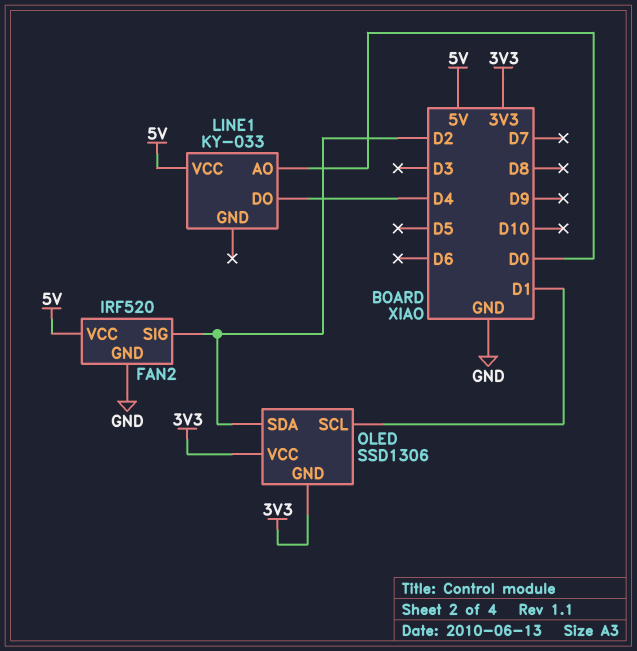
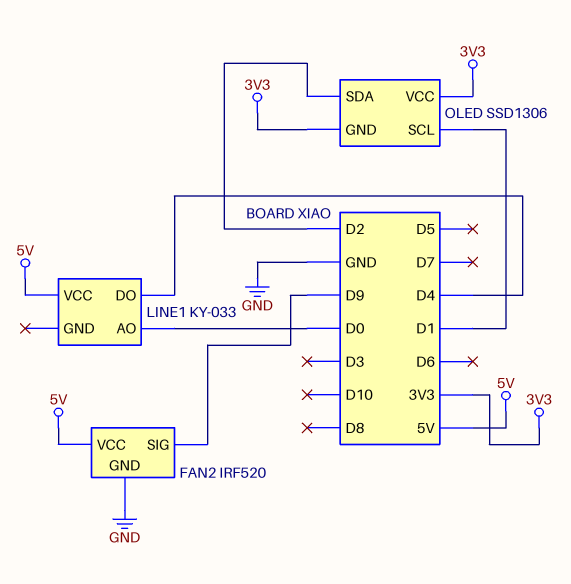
FAN2 pin SIG: D2 -> D9

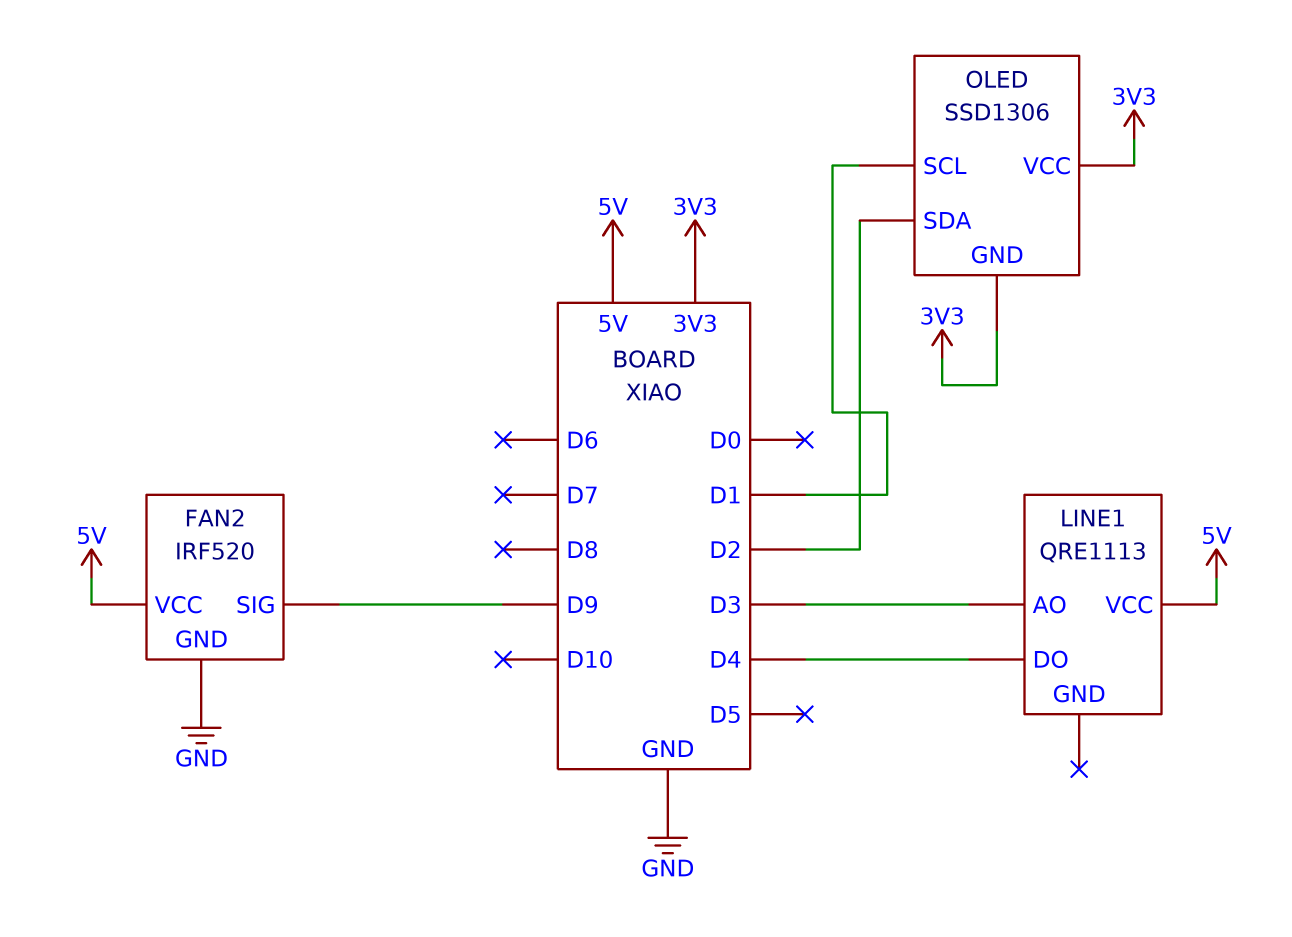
LINE1: KY-033 -> QRE1113
LINE1 pin AO: D0 -> D3

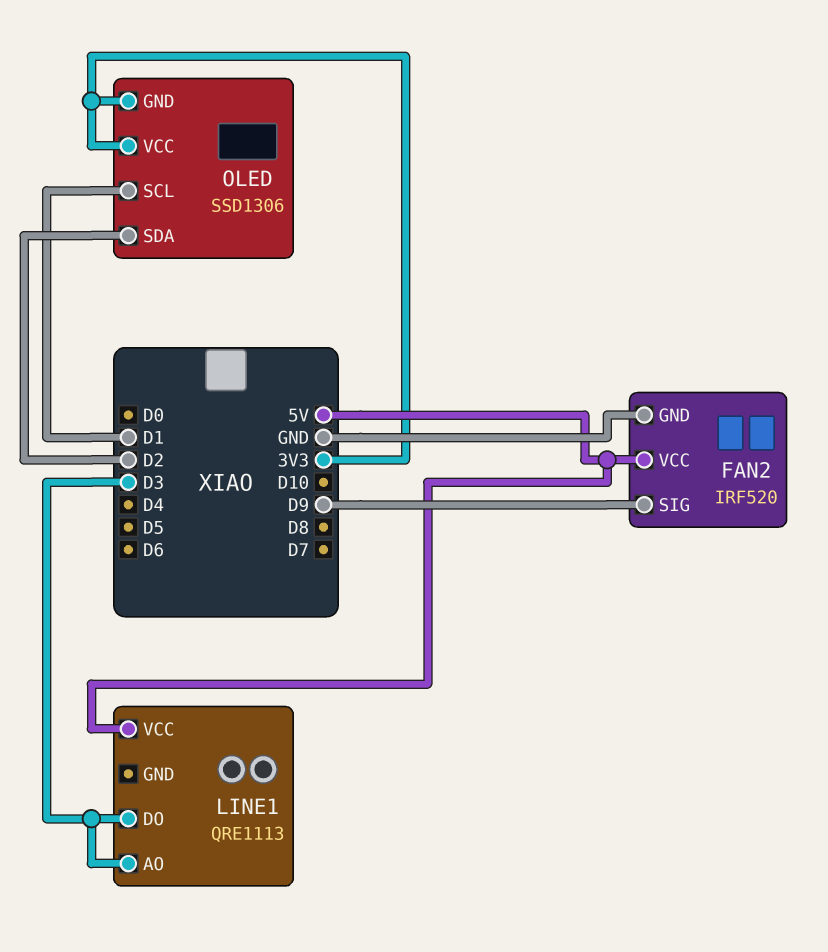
LINE1 pin DO: D4 -> D3

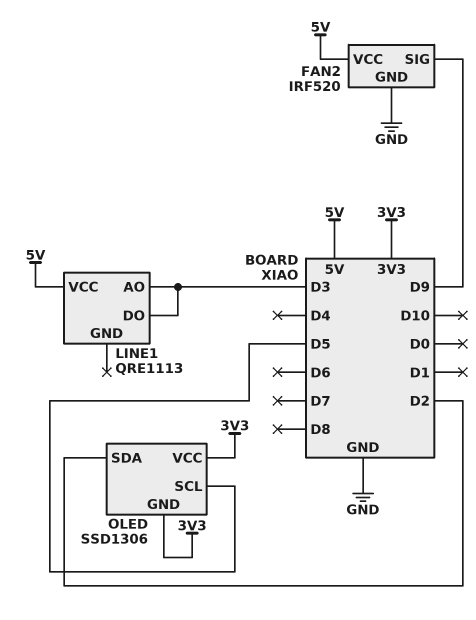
OLED pin SCL: D1 -> D5

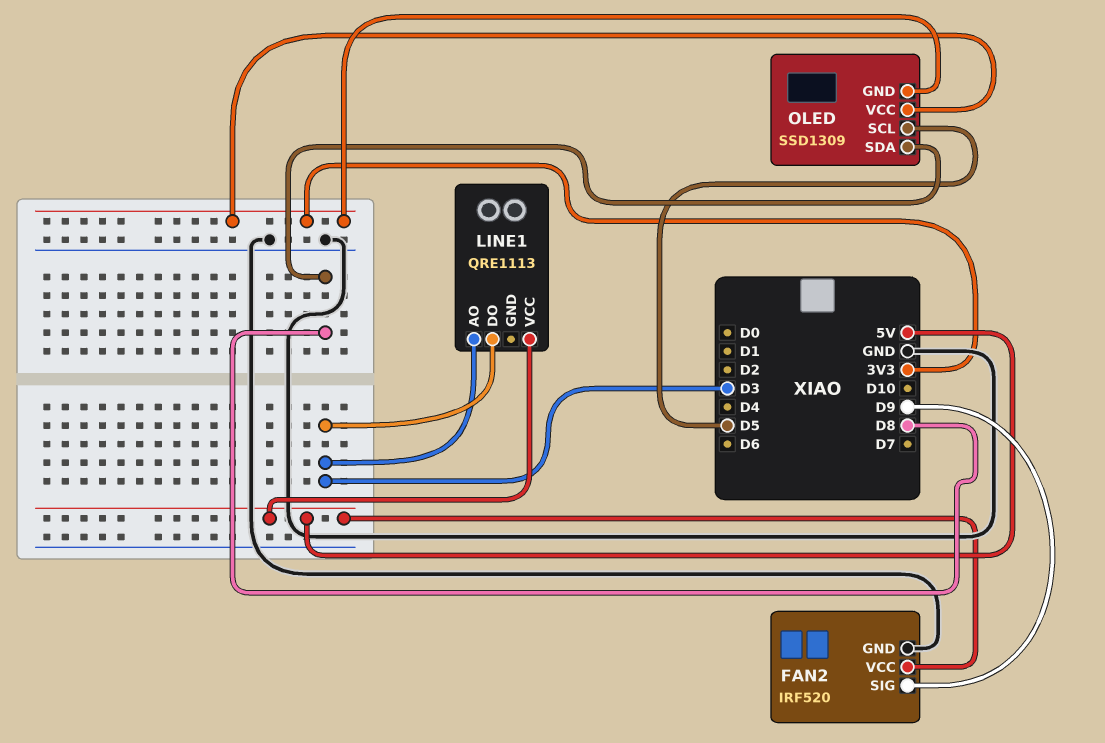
OLED: SSD1306 -> SSD1309
OLED pin SDA: D2 -> D8

